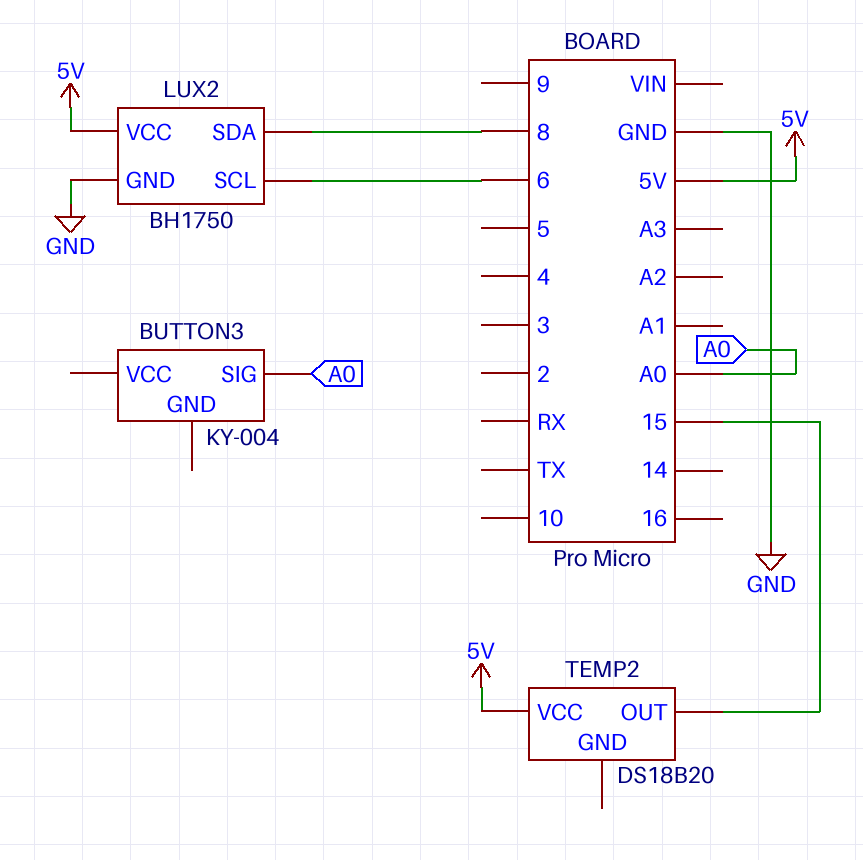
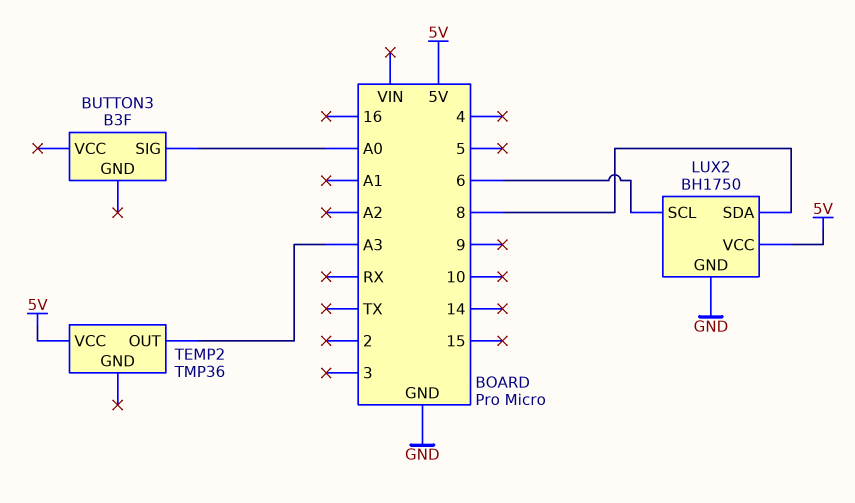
BUTTON3: KY-004 -> B3F
TEMP2: DS18B20 -> TMP36
TEMP2 pin OUT: 15 -> A3

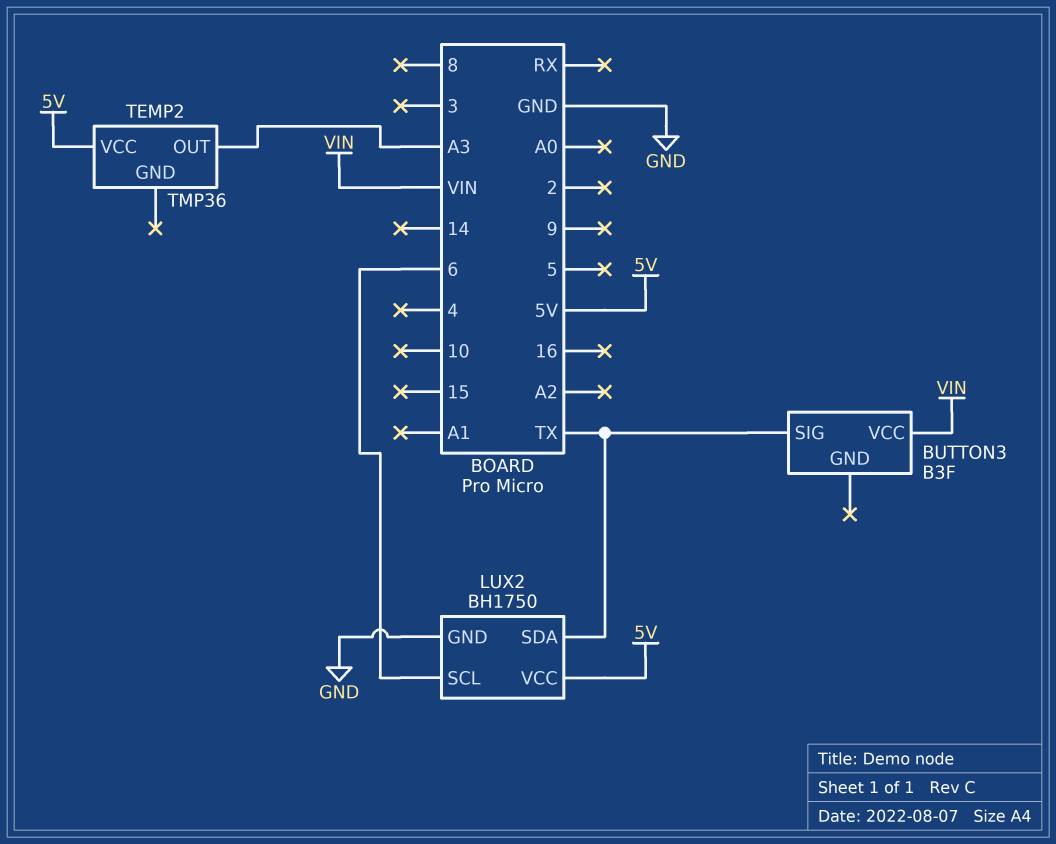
BUTTON3 pin SIG: A0 -> TX
BUTTON3 pin VCC: none -> VIN
LUX2 pin SDA: 8 -> TX

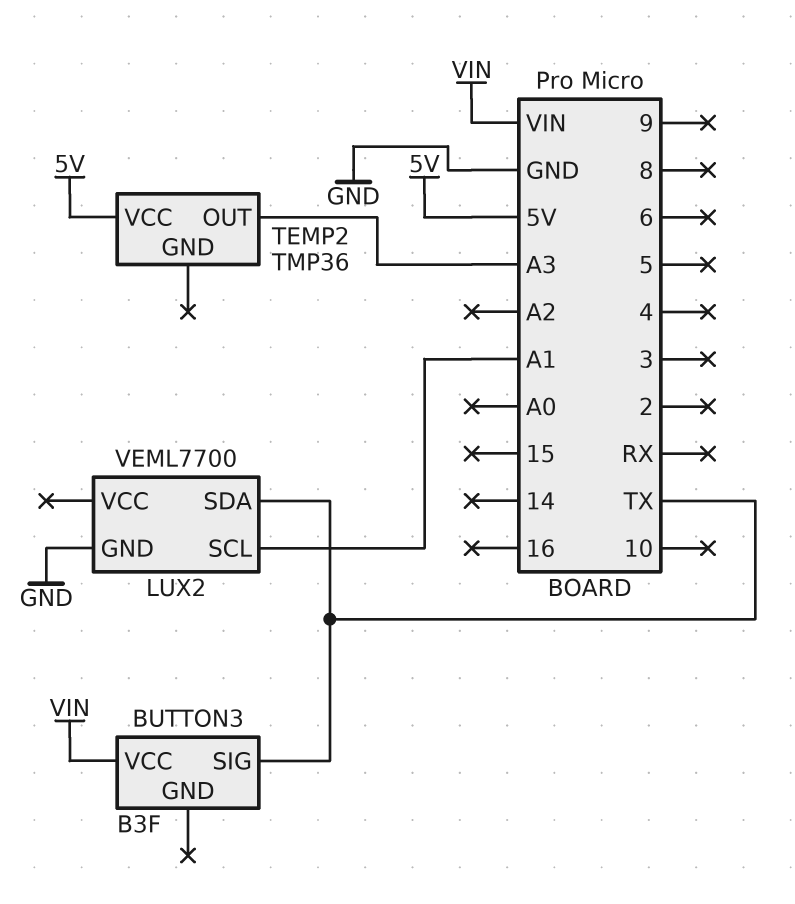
LUX2: BH1750 -> VEML7700
LUX2 pin SCL: 6 -> A1
LUX2 pin VCC: 5V -> none

